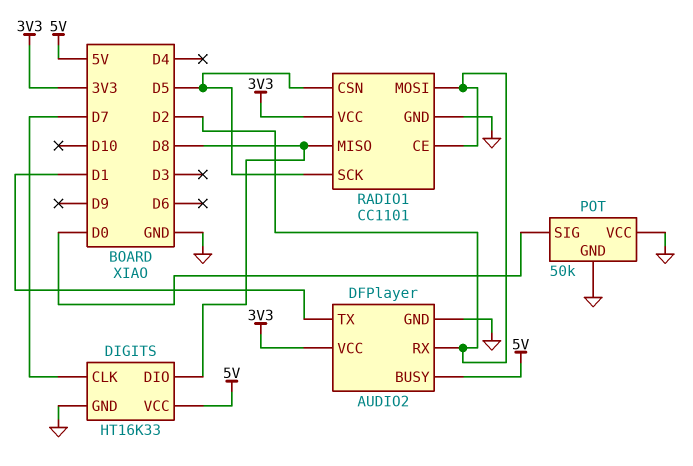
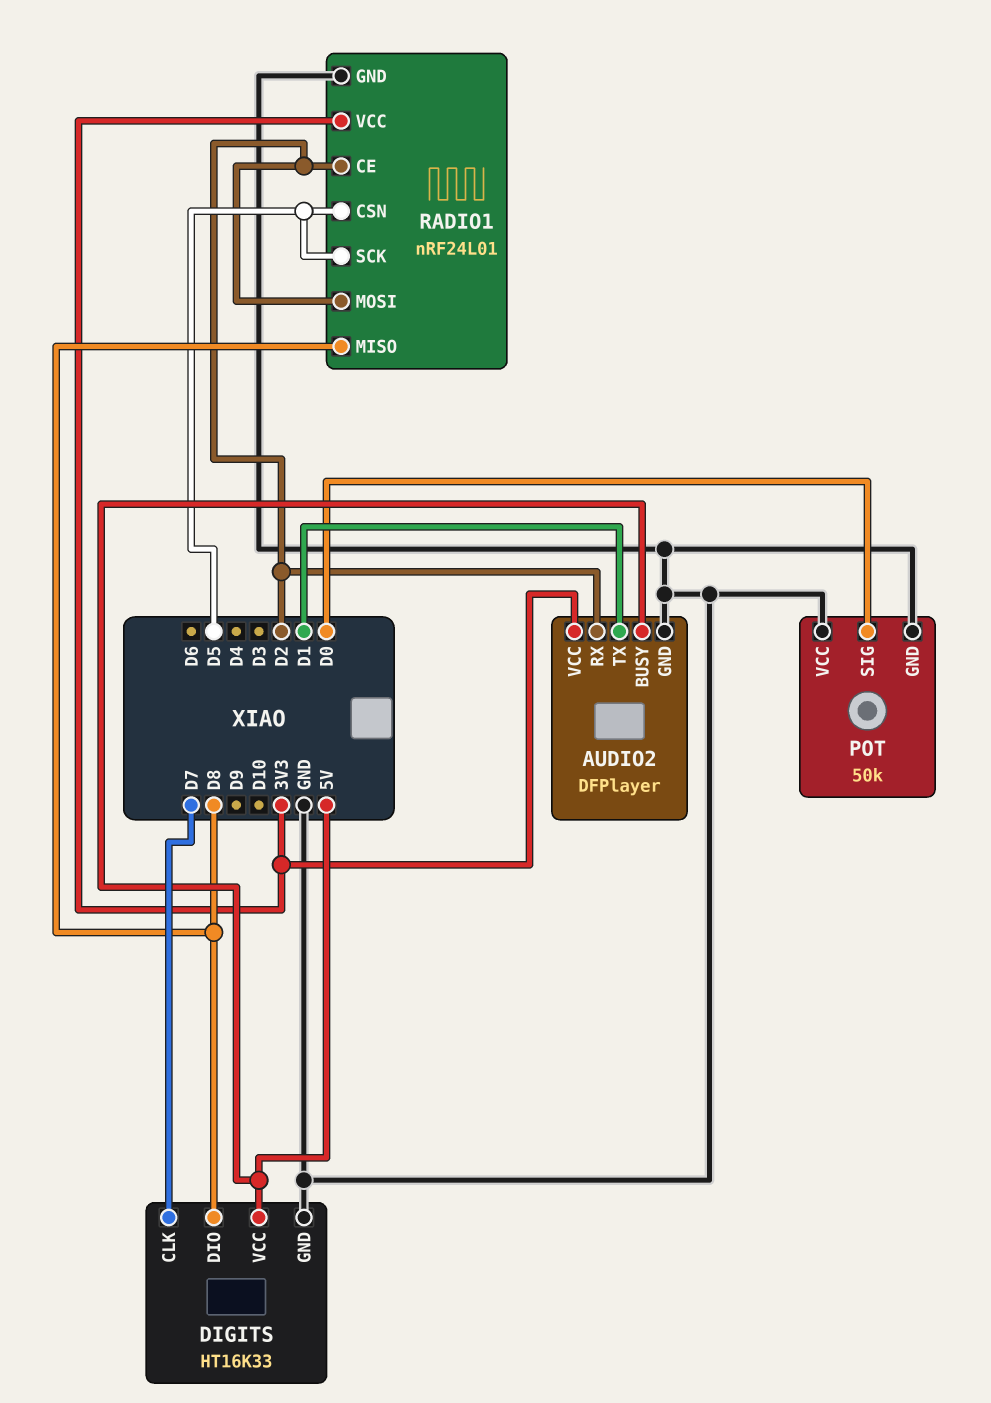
RADIO1: CC1101 -> nRF24L01

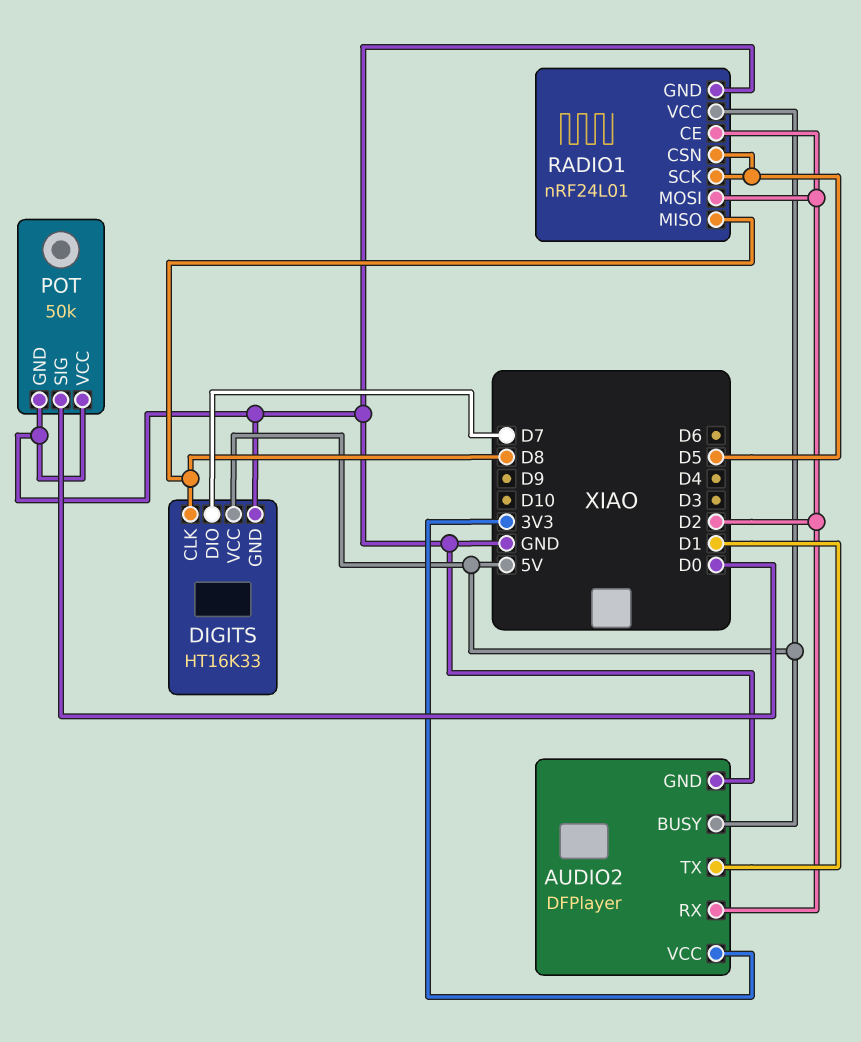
DIGITS pin CLK: D7 -> D8
DIGITS pin DIO: D8 -> D7
RADIO1 pin VCC: 3V3 -> 5V

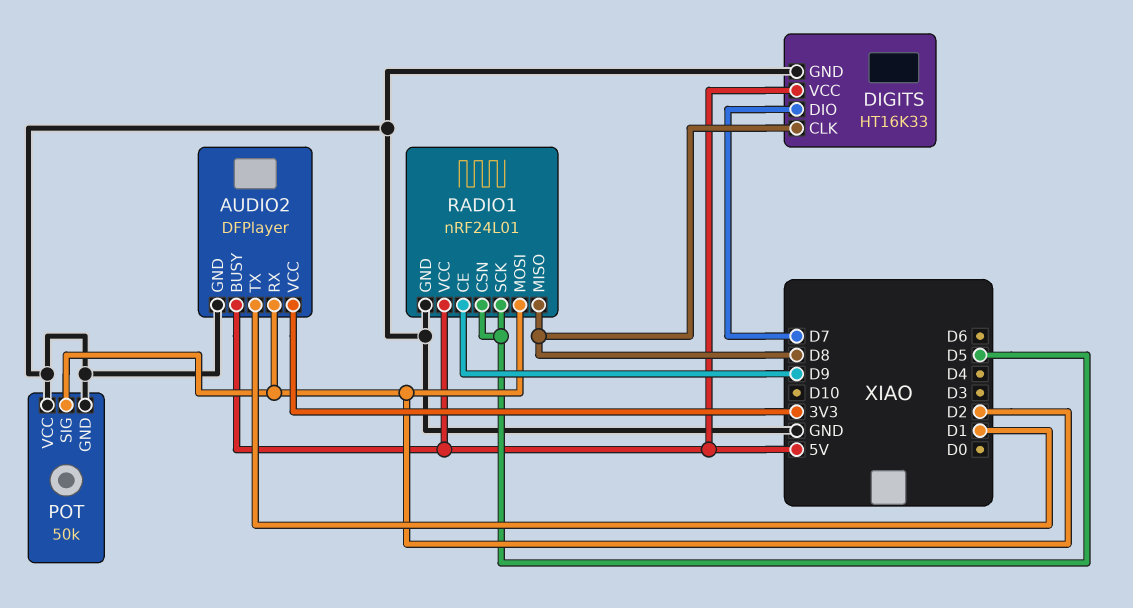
POT pin SIG: D0 -> D2
RADIO1 pin CE: D2 -> D9

